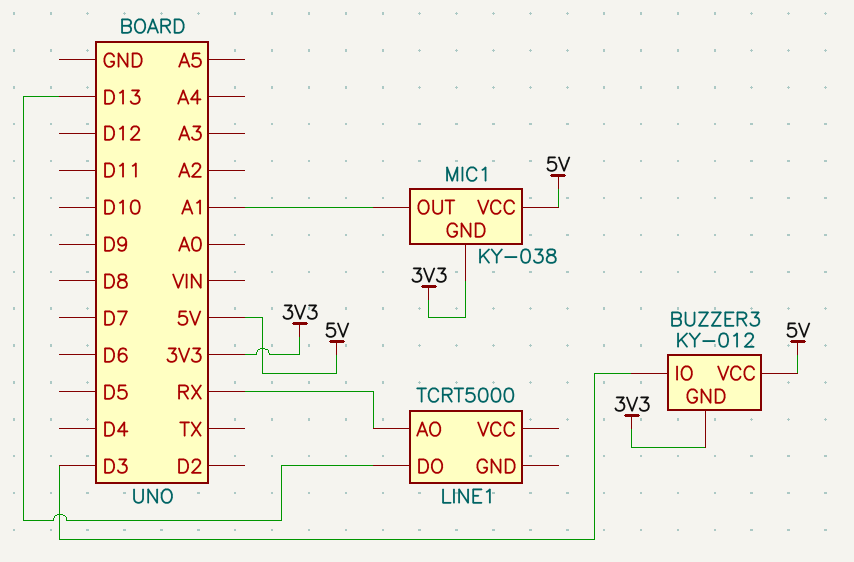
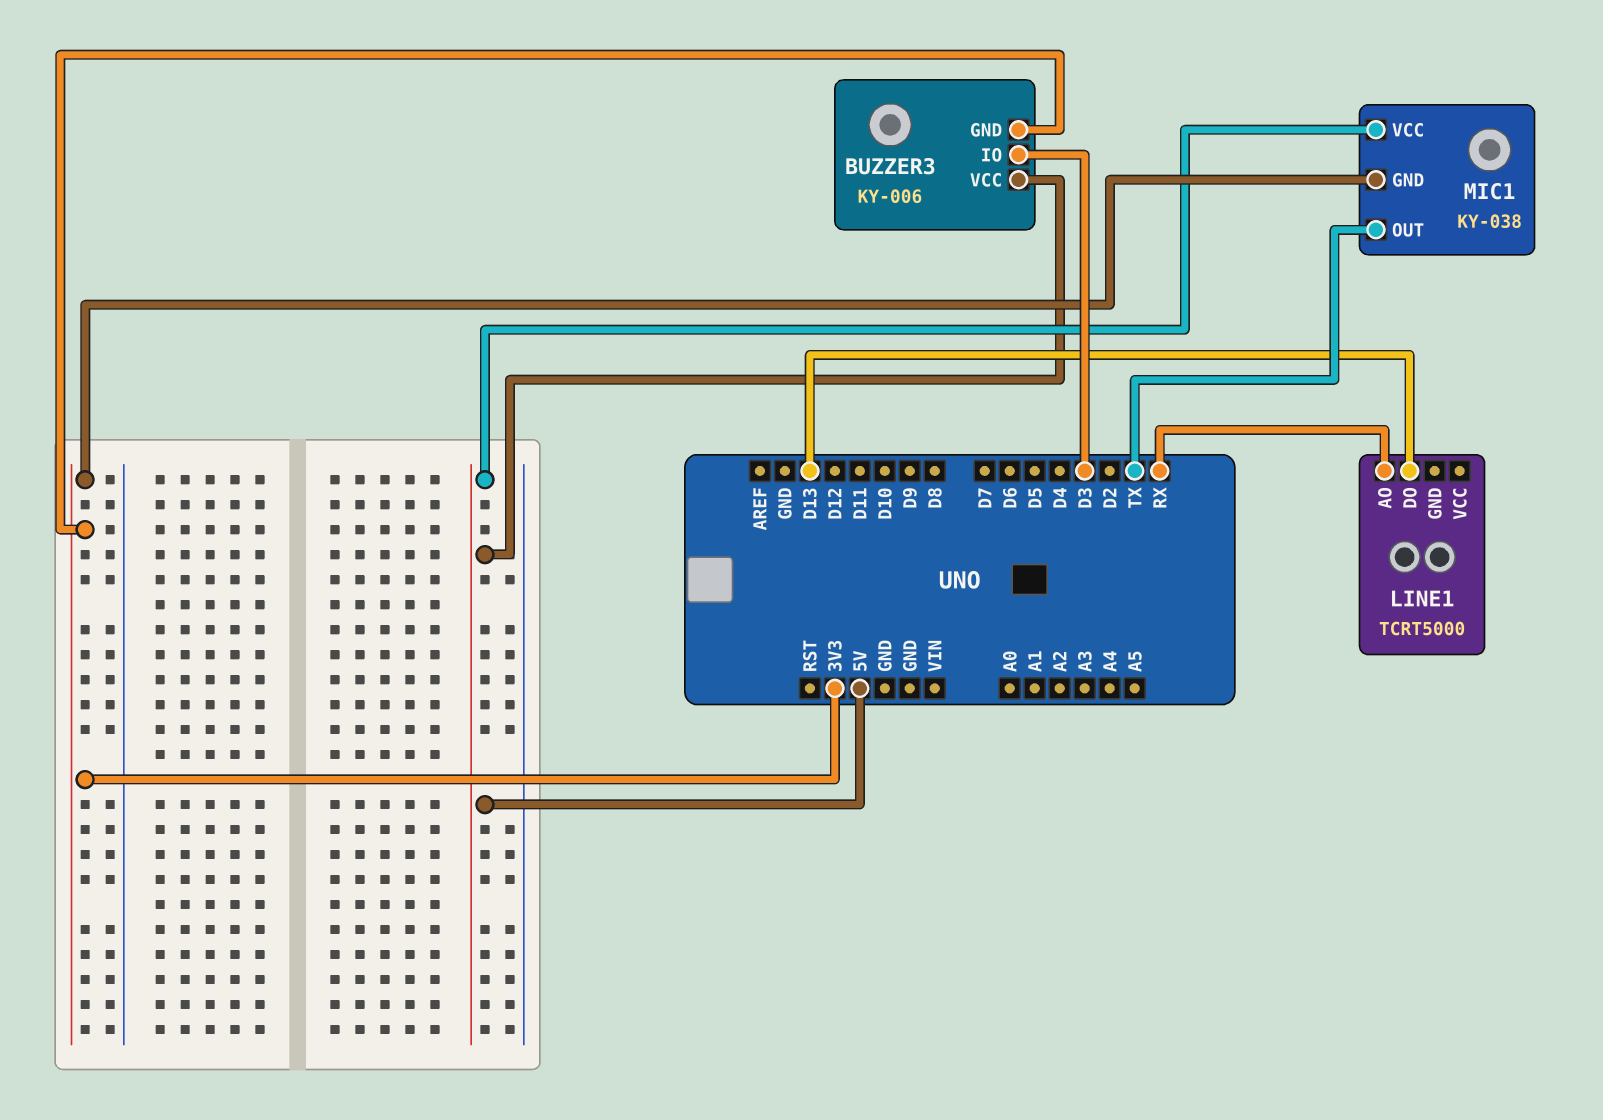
BUZZER3: KY-012 -> KY-006
MIC1 pin OUT: A1 -> TX

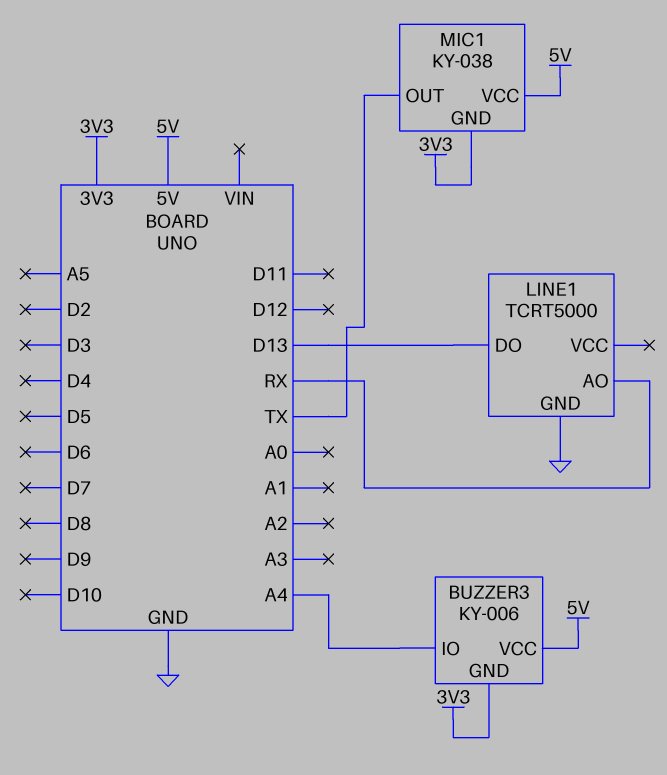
BUZZER3 pin IO: D3 -> A4
LINE1 pin GND: none -> GND

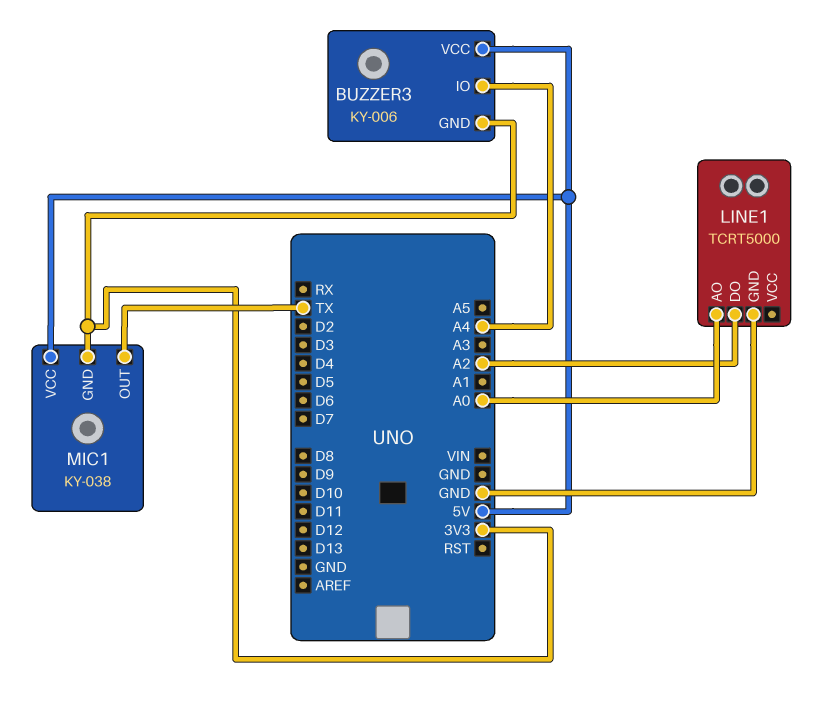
LINE1 pin AO: RX -> A0
LINE1 pin DO: D13 -> A2

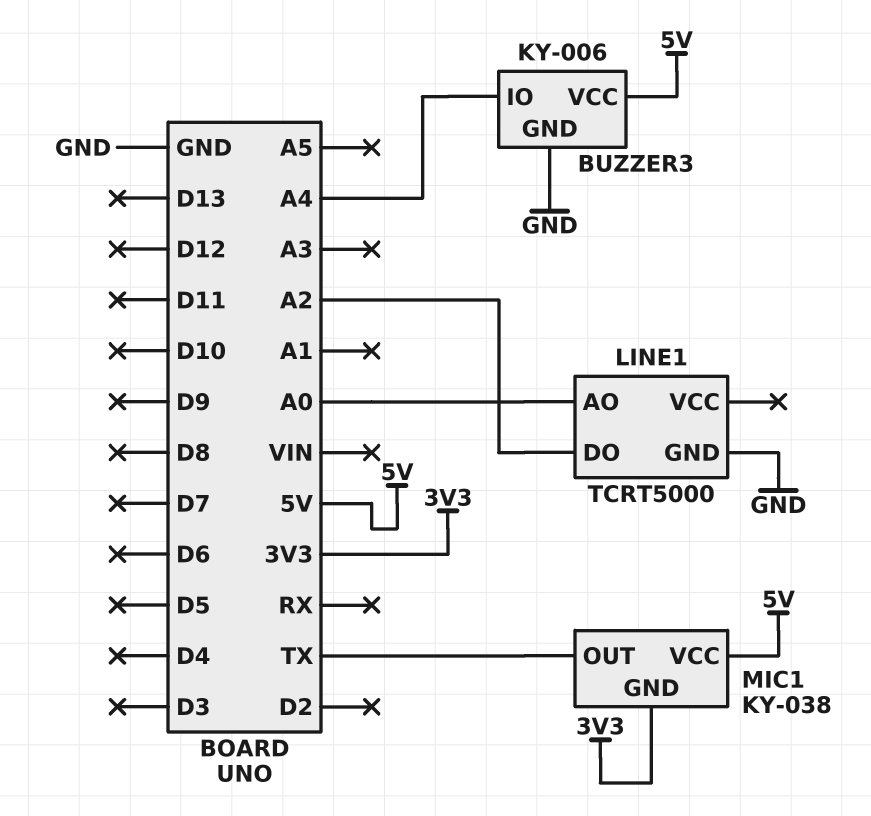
BUZZER3 pin GND: 3V3 -> GND

